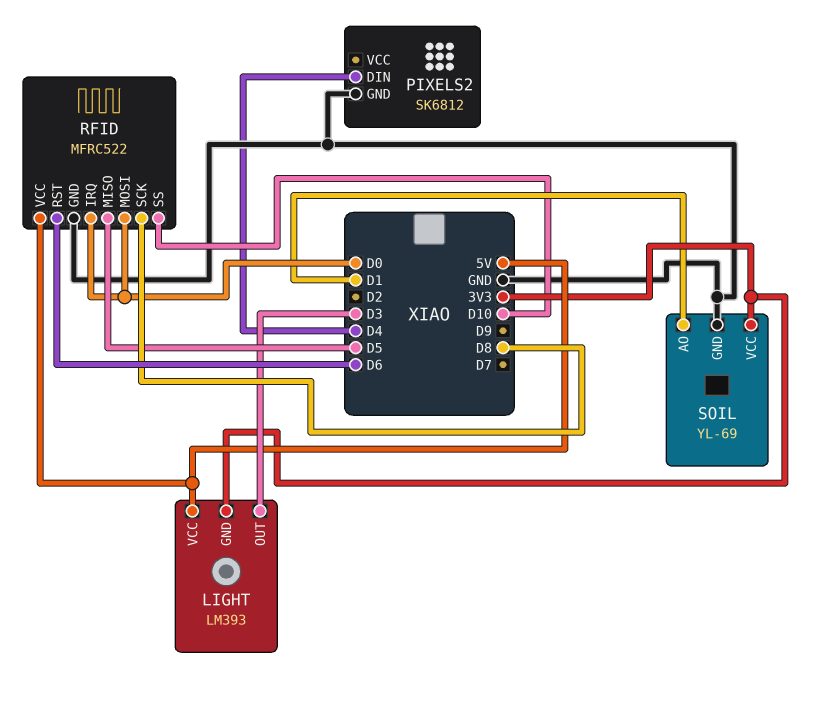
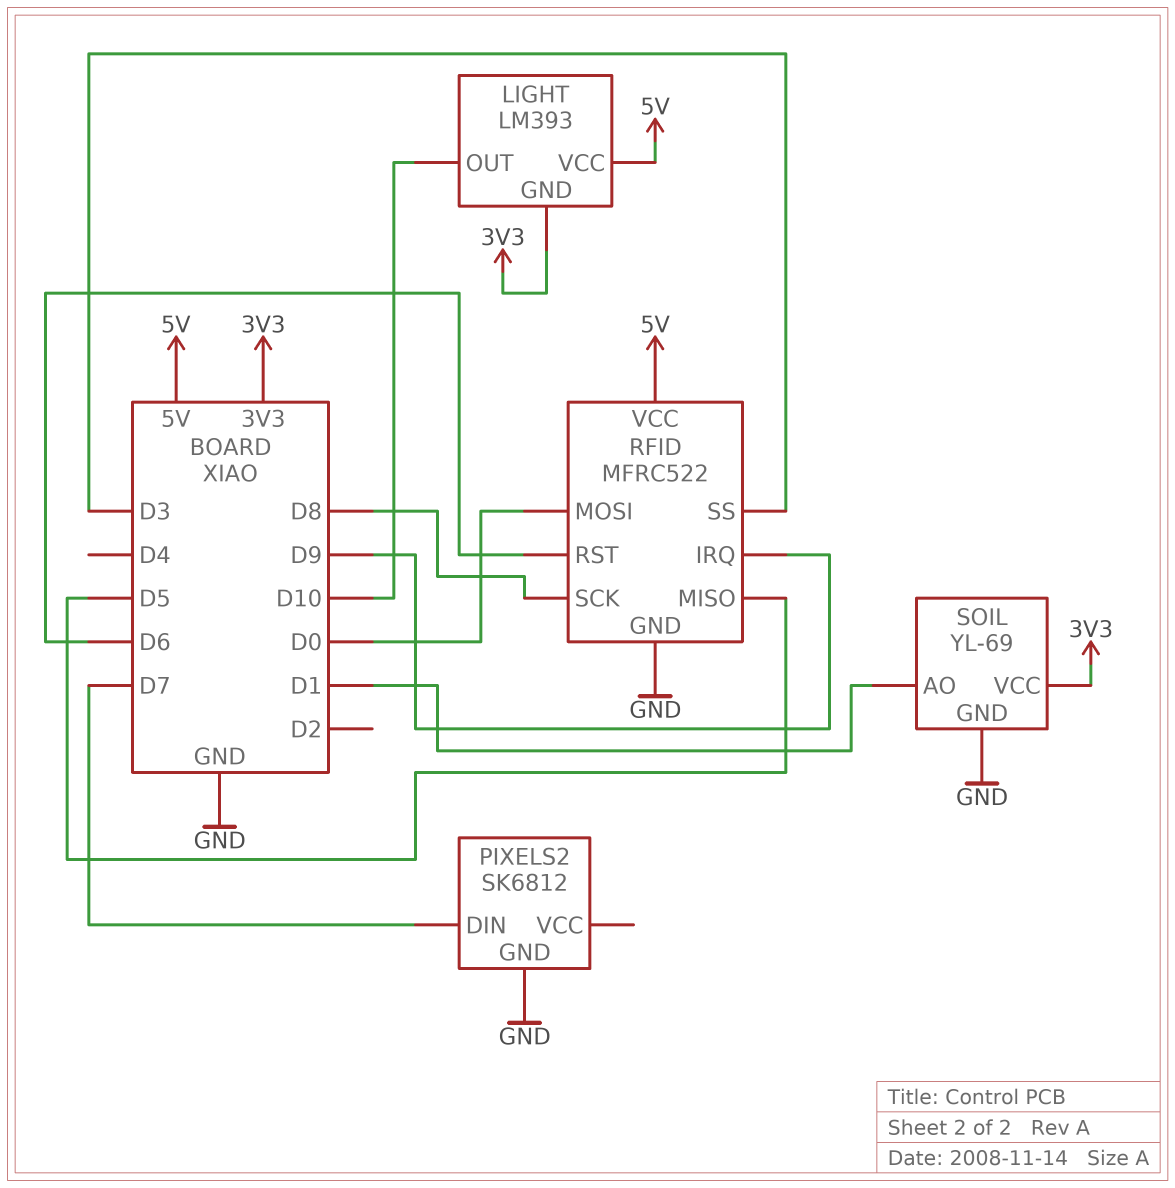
LIGHT pin OUT: D3 -> D10
PIXELS2 pin DIN: D4 -> D7
RFID pin IRQ: D0 -> D9
RFID pin SS: D10 -> D3

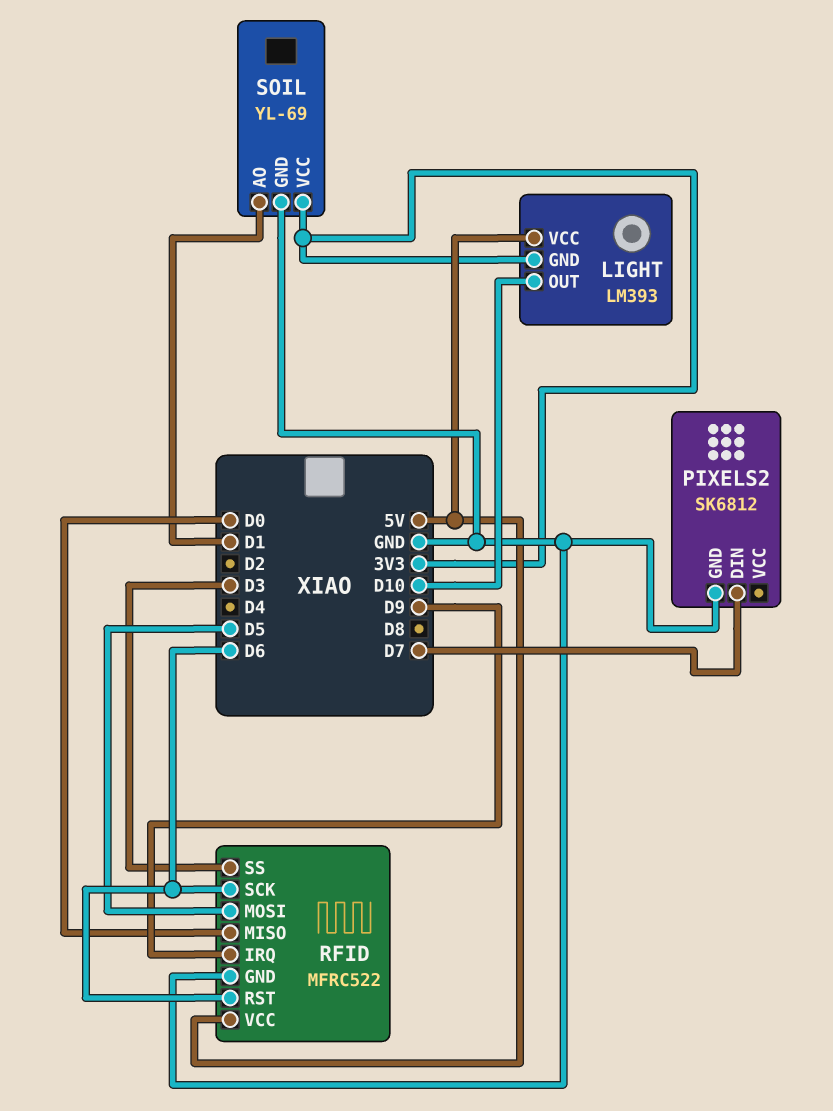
RFID pin MISO: D5 -> D0
RFID pin MOSI: D0 -> D5
RFID pin SCK: D8 -> D6

